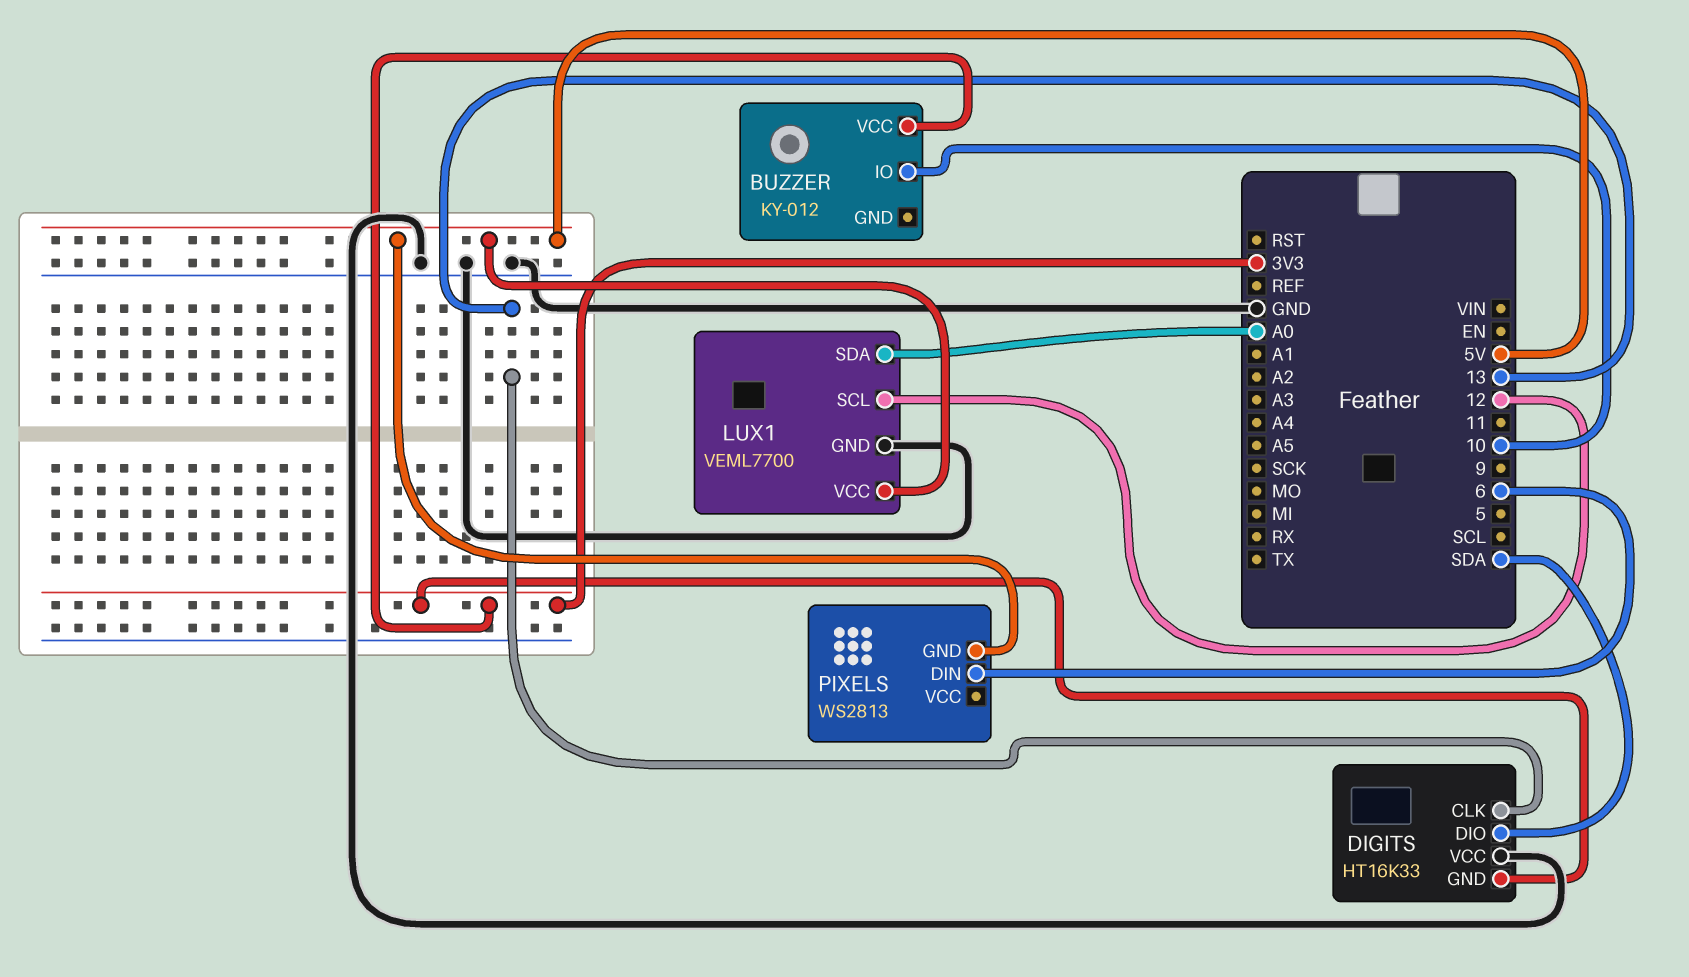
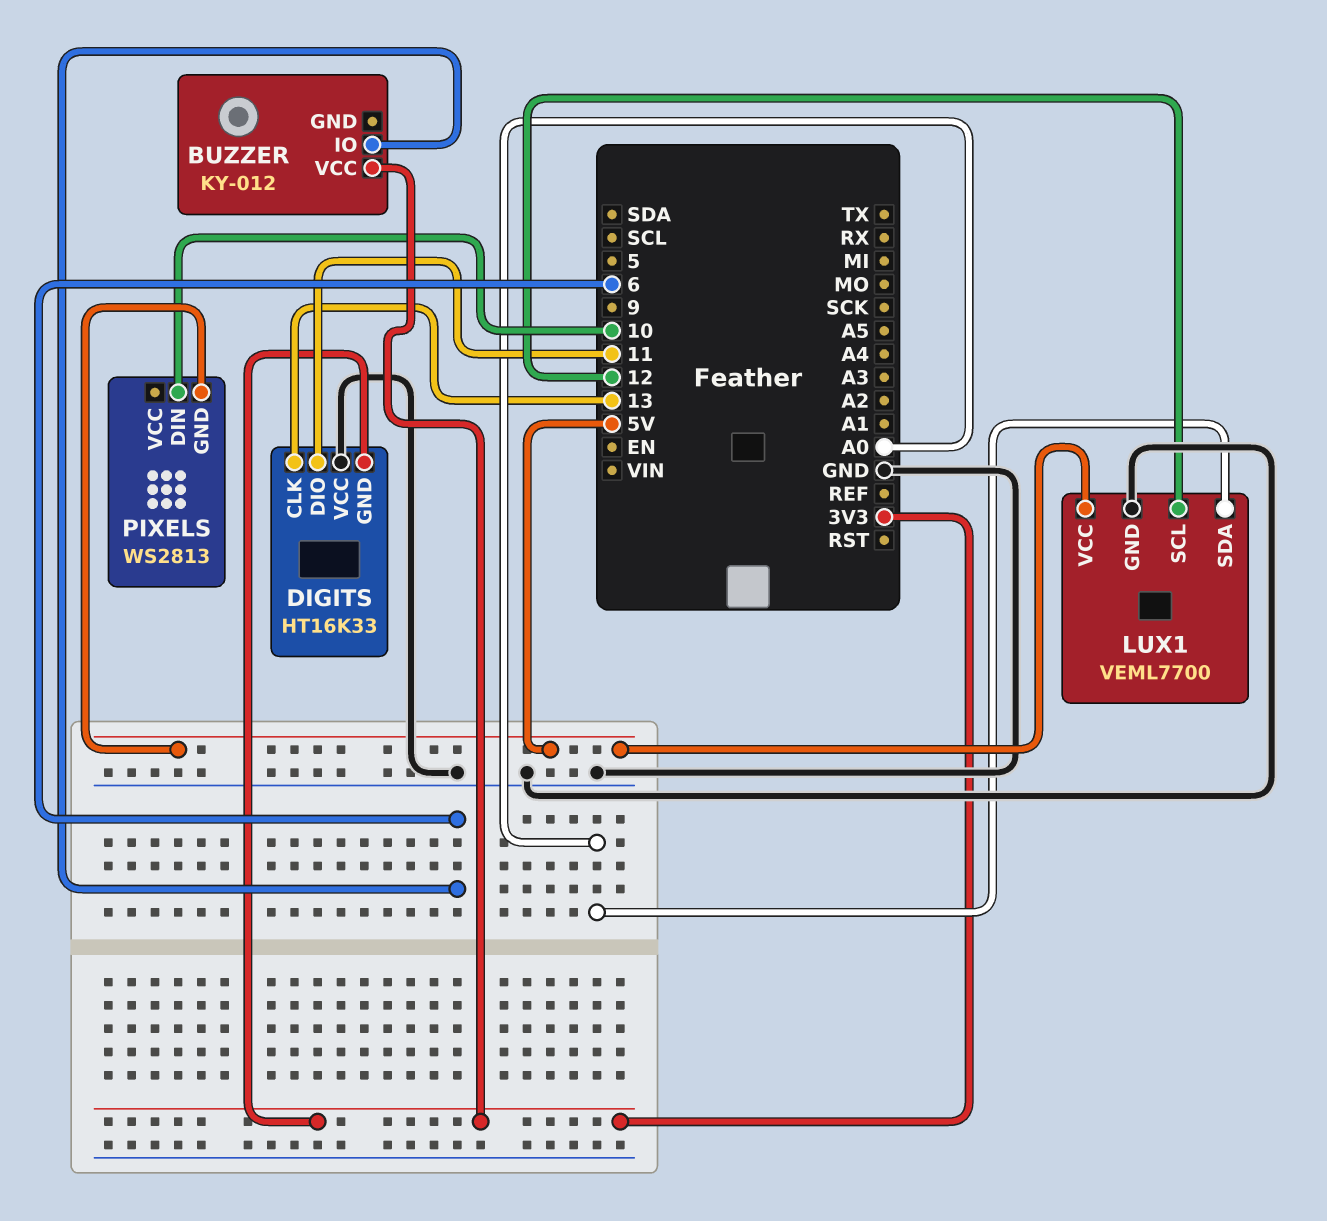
BUZZER pin IO: 10 -> 6
DIGITS pin DIO: SDA -> 11
PIXELS pin DIN: 6 -> 10

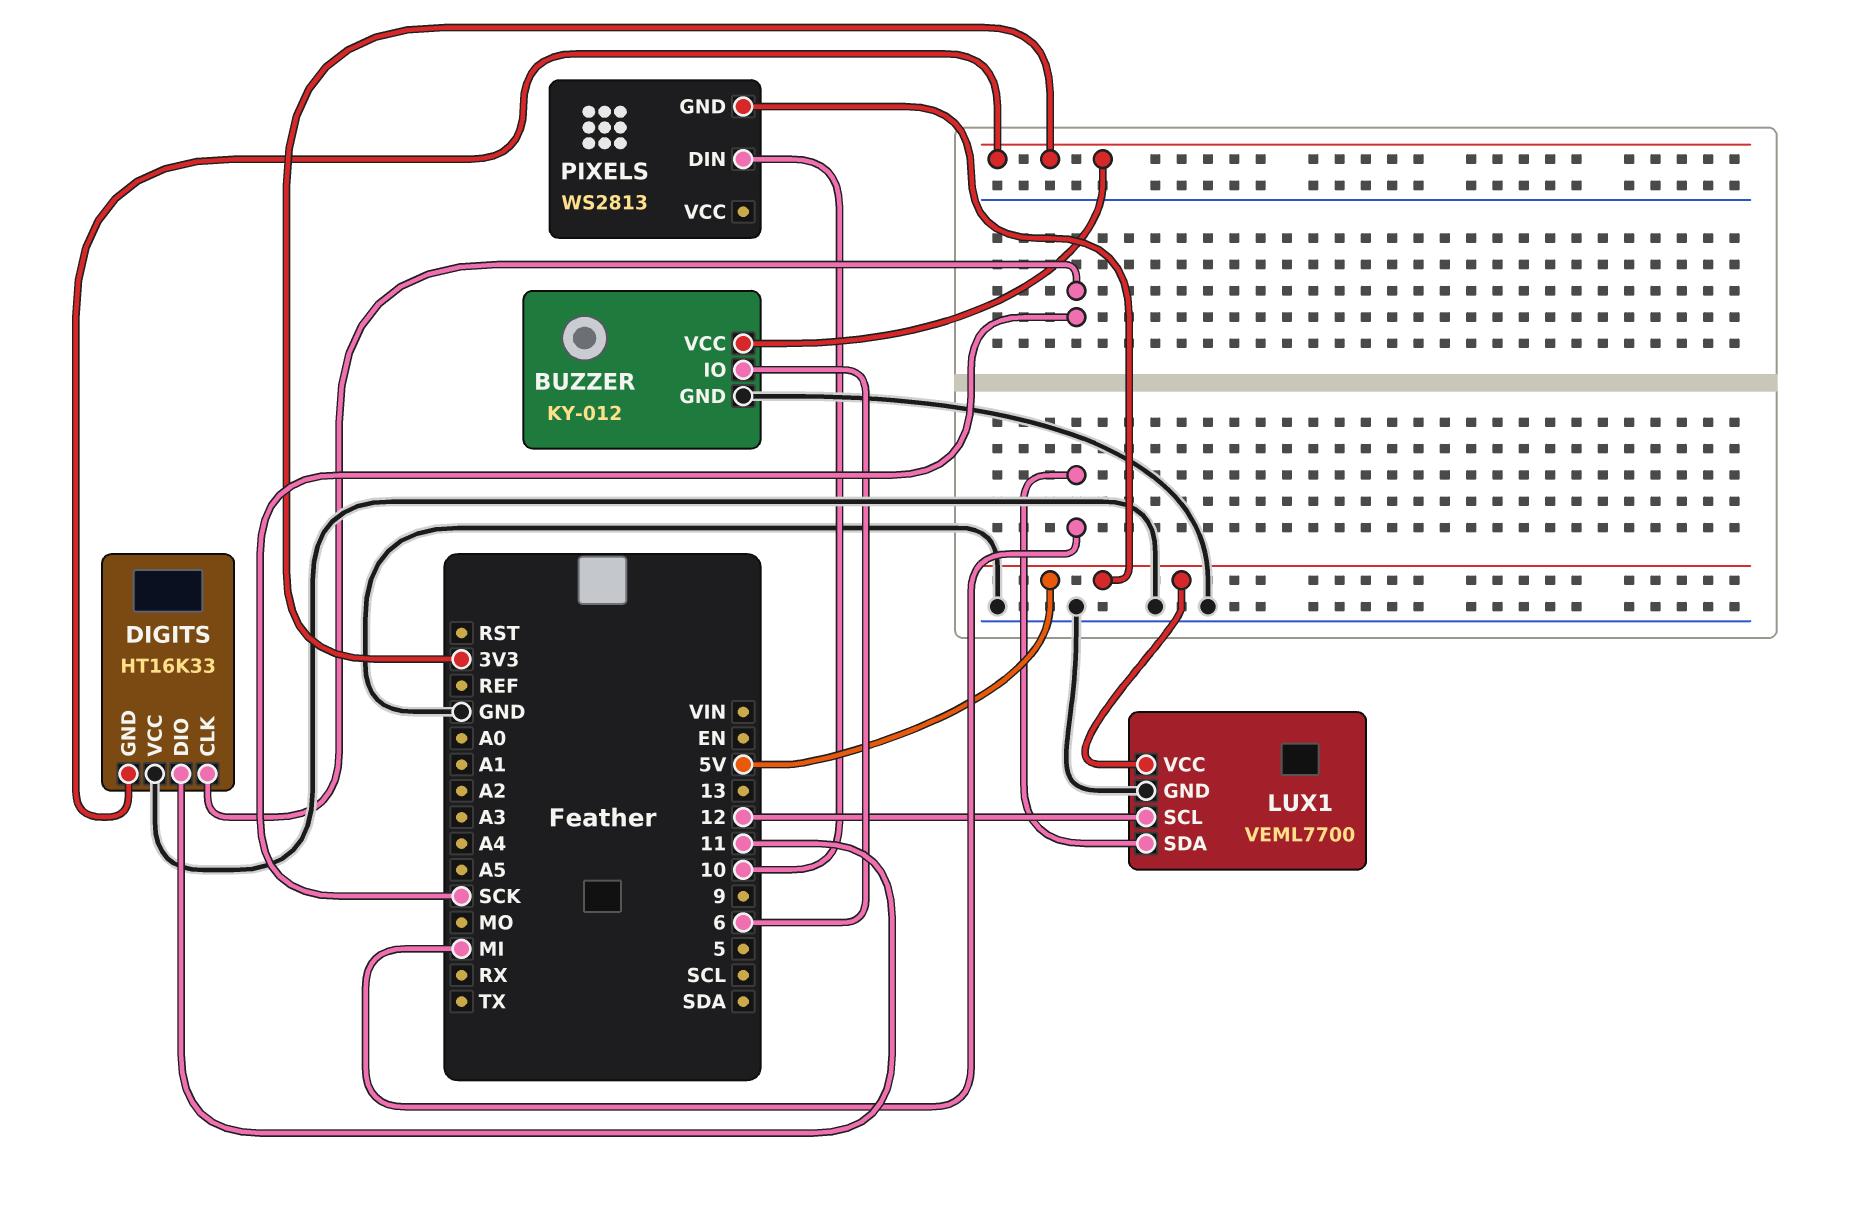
BUZZER pin GND: none -> GND
DIGITS pin CLK: 13 -> SCK
LUX1 pin SDA: A0 -> MI

